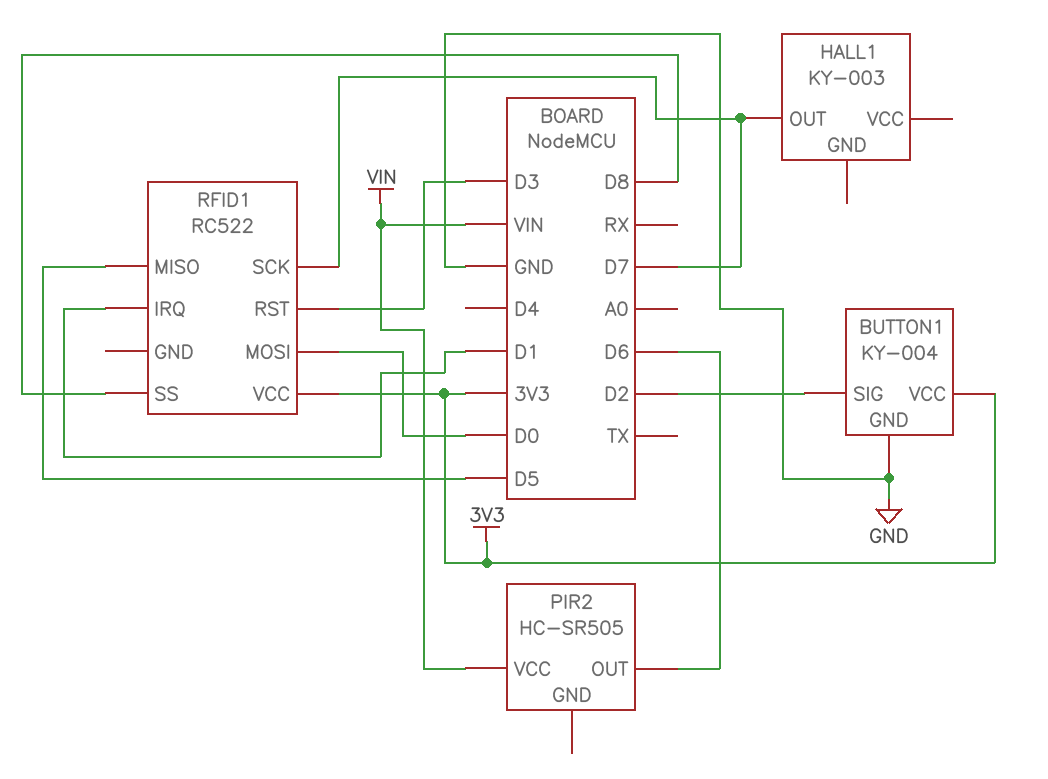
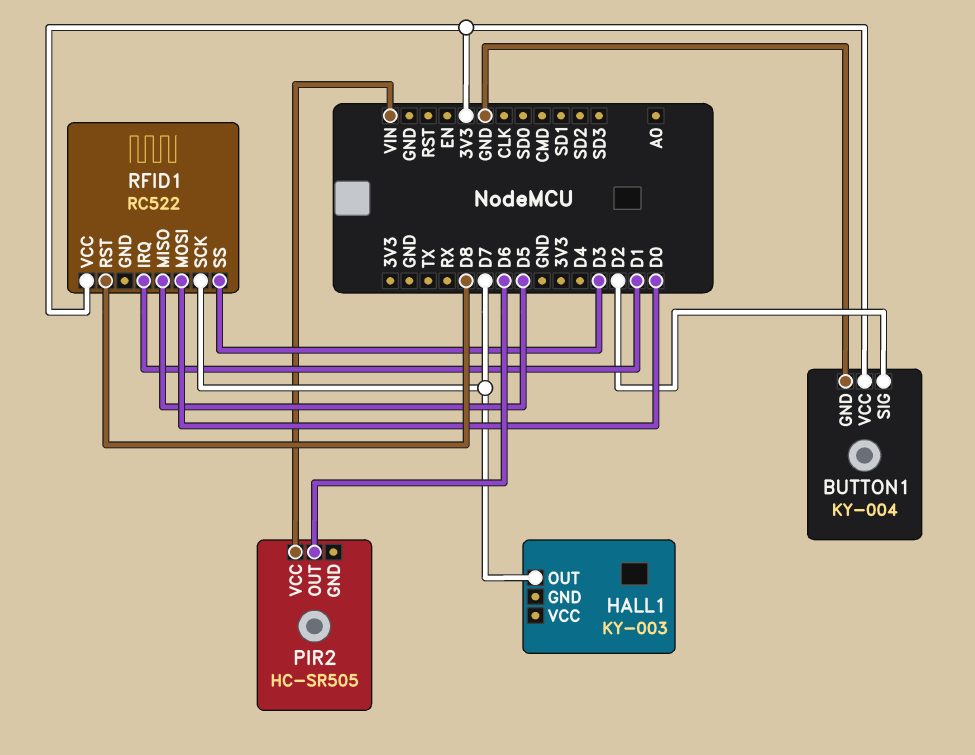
RFID1 pin RST: D3 -> D8
RFID1 pin SS: D8 -> D3

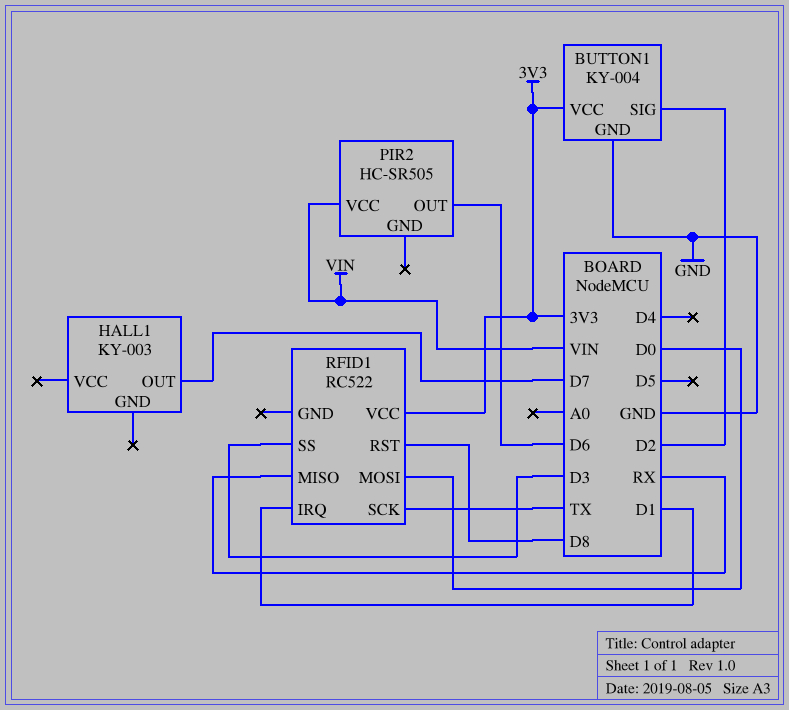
RFID1 pin MISO: D5 -> RX
RFID1 pin SCK: D7 -> TX

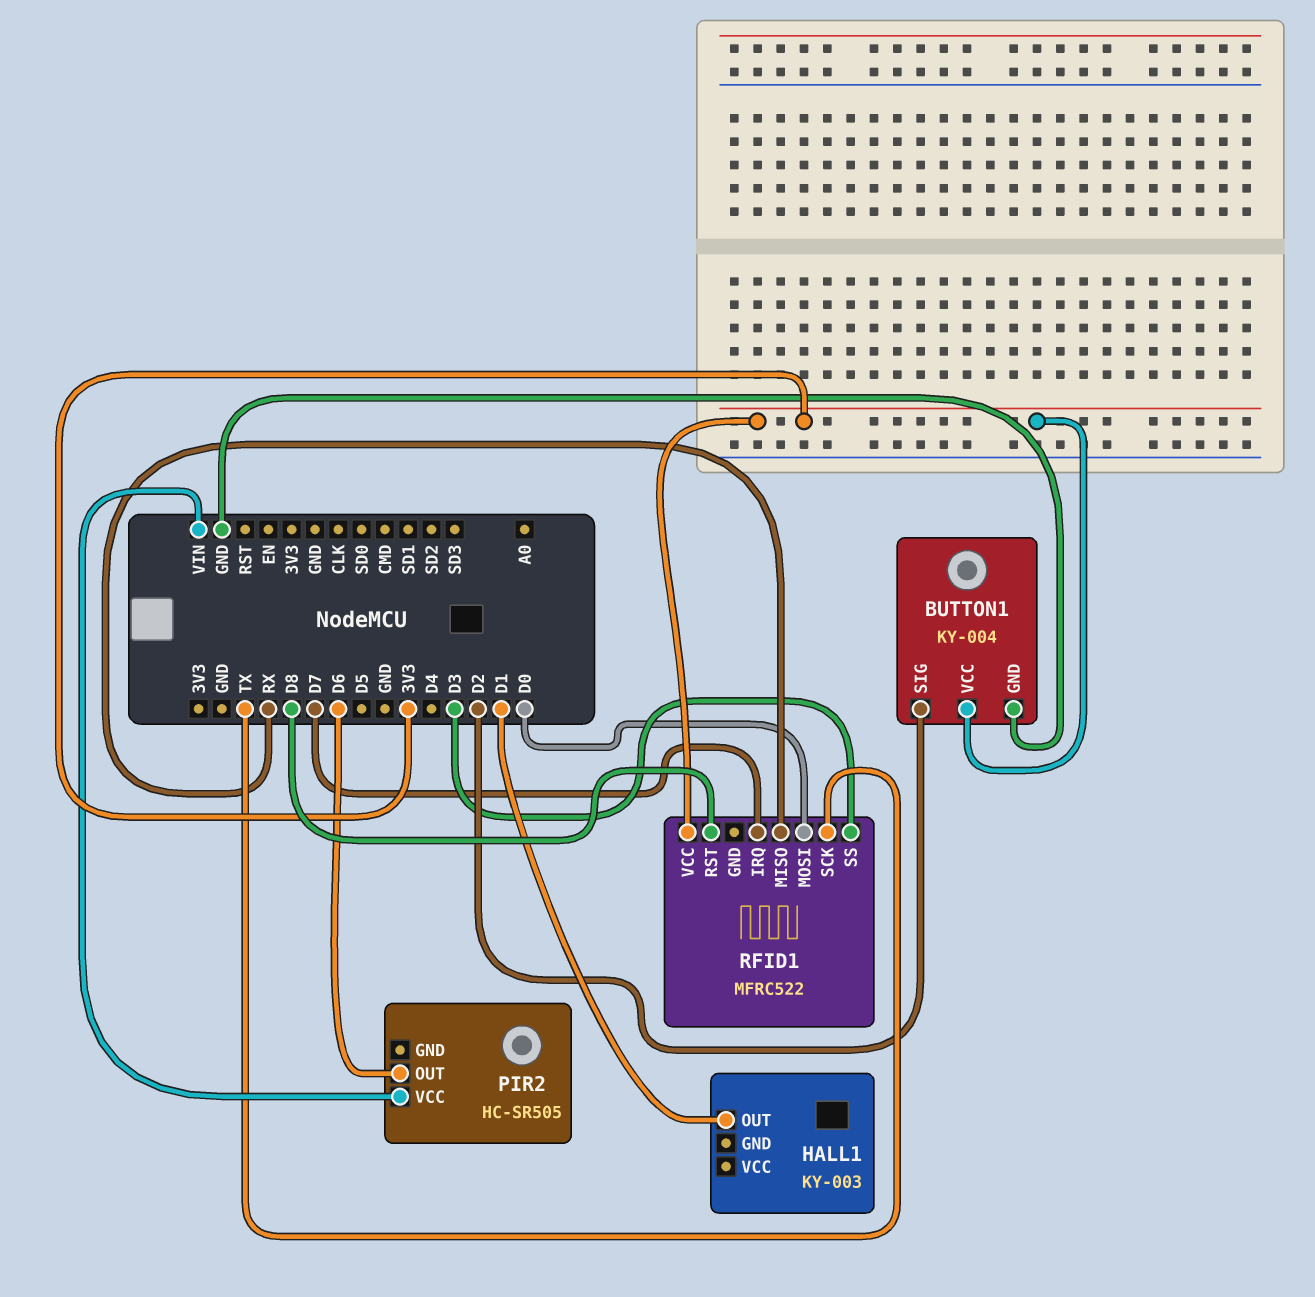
HALL1 pin OUT: D7 -> D1
RFID1: RC522 -> MFRC522
RFID1 pin IRQ: D1 -> D7

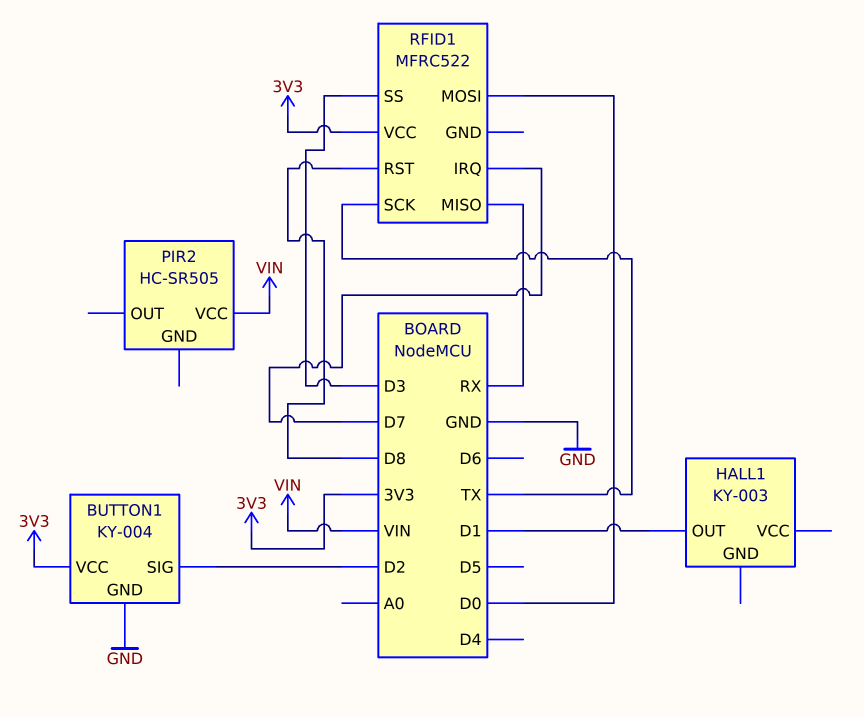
PIR2 pin OUT: D6 -> none

